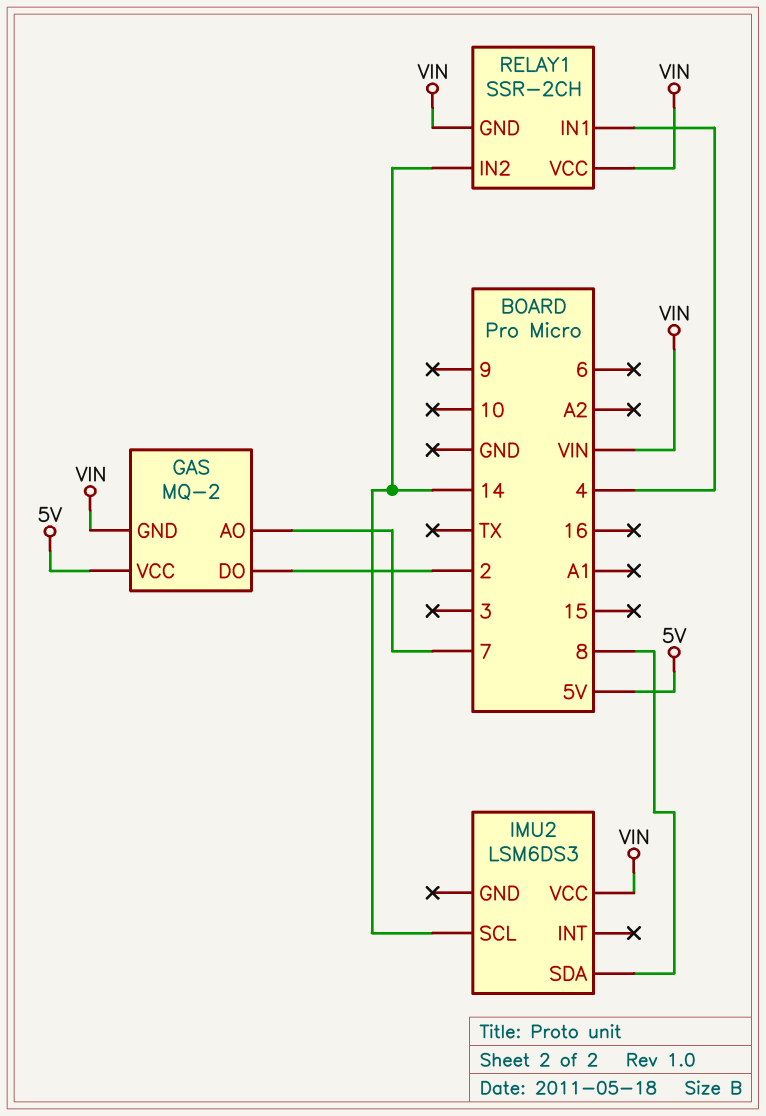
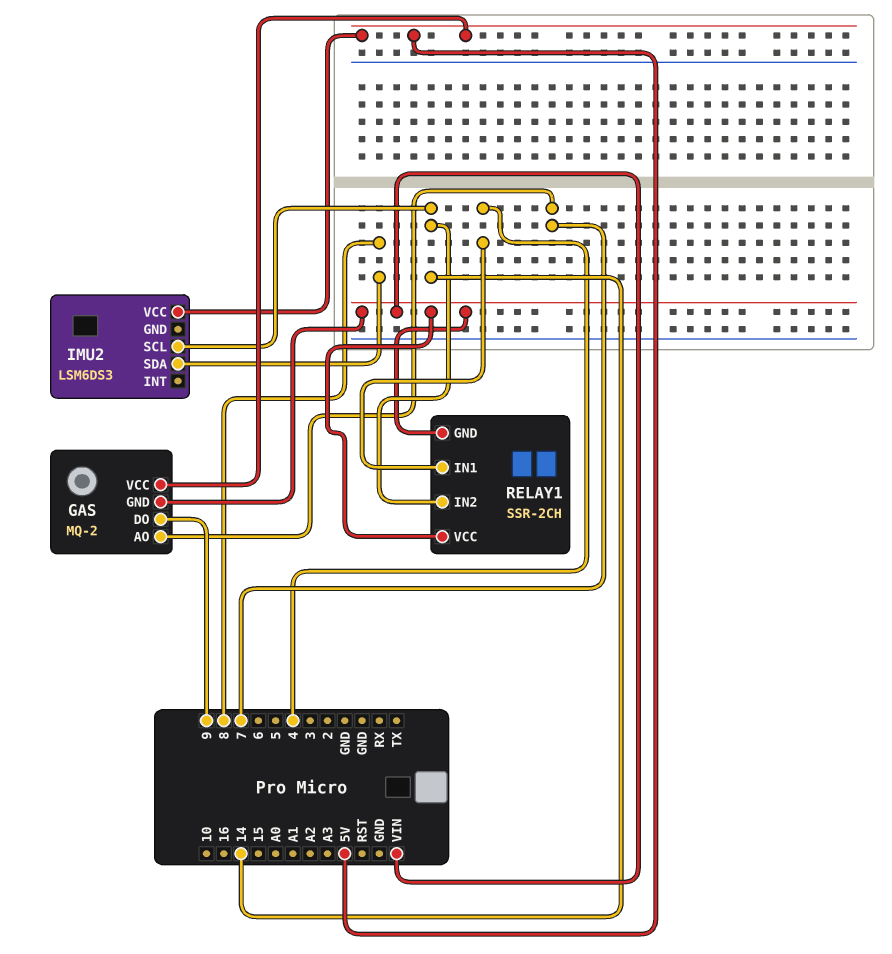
GAS pin DO: 2 -> 9
IMU2 pin VCC: VIN -> 5V

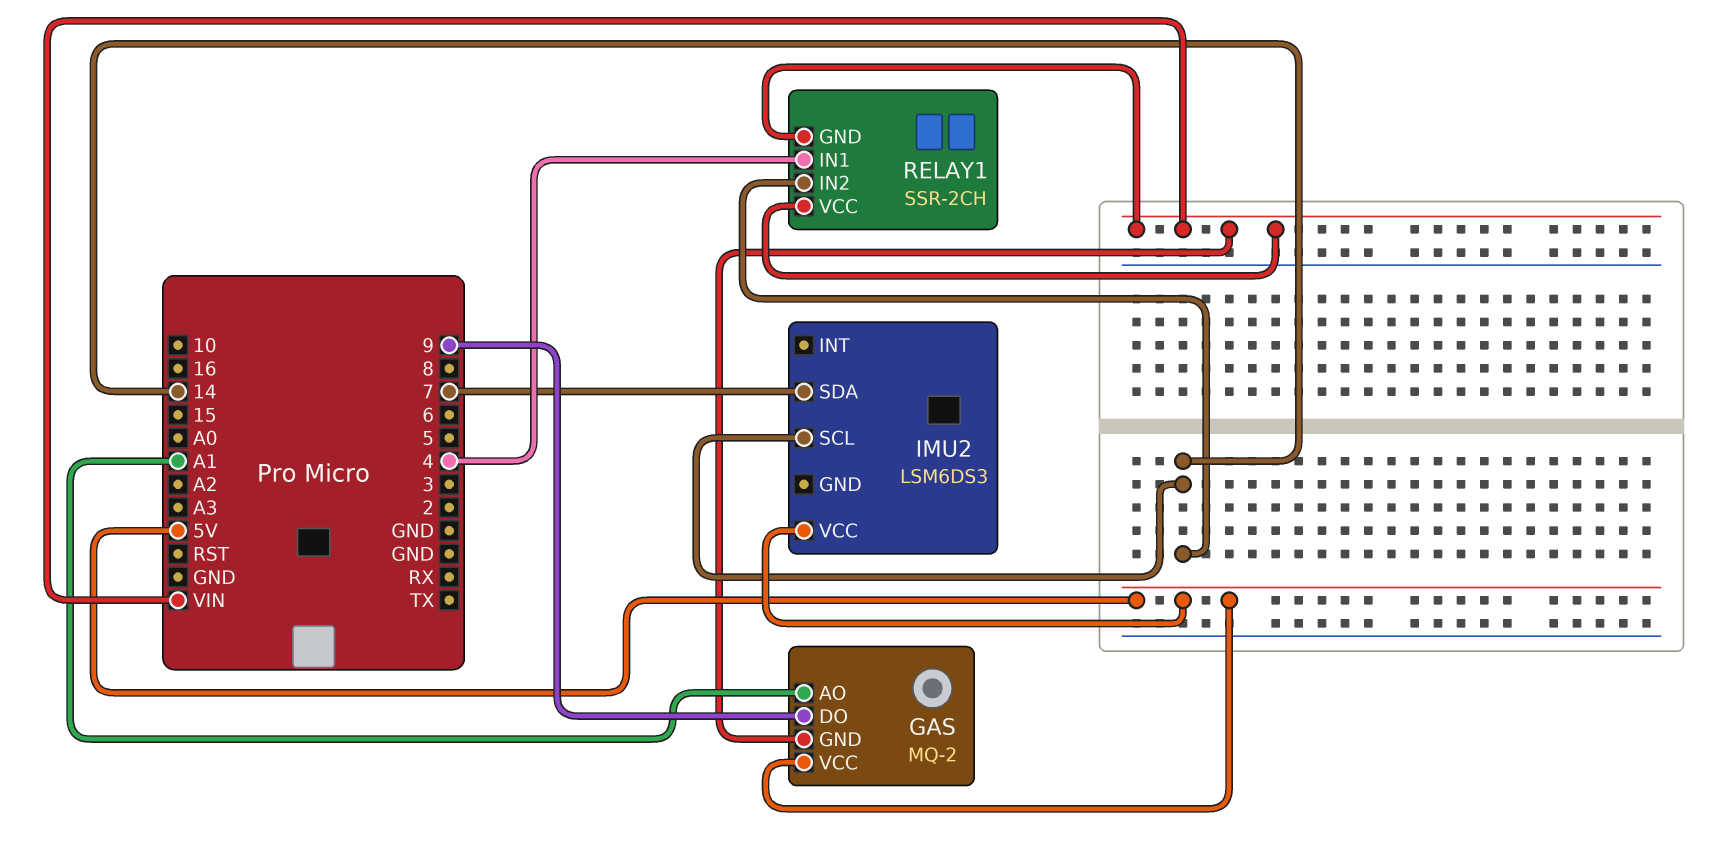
GAS pin AO: 7 -> A1
IMU2 pin SDA: 8 -> 7

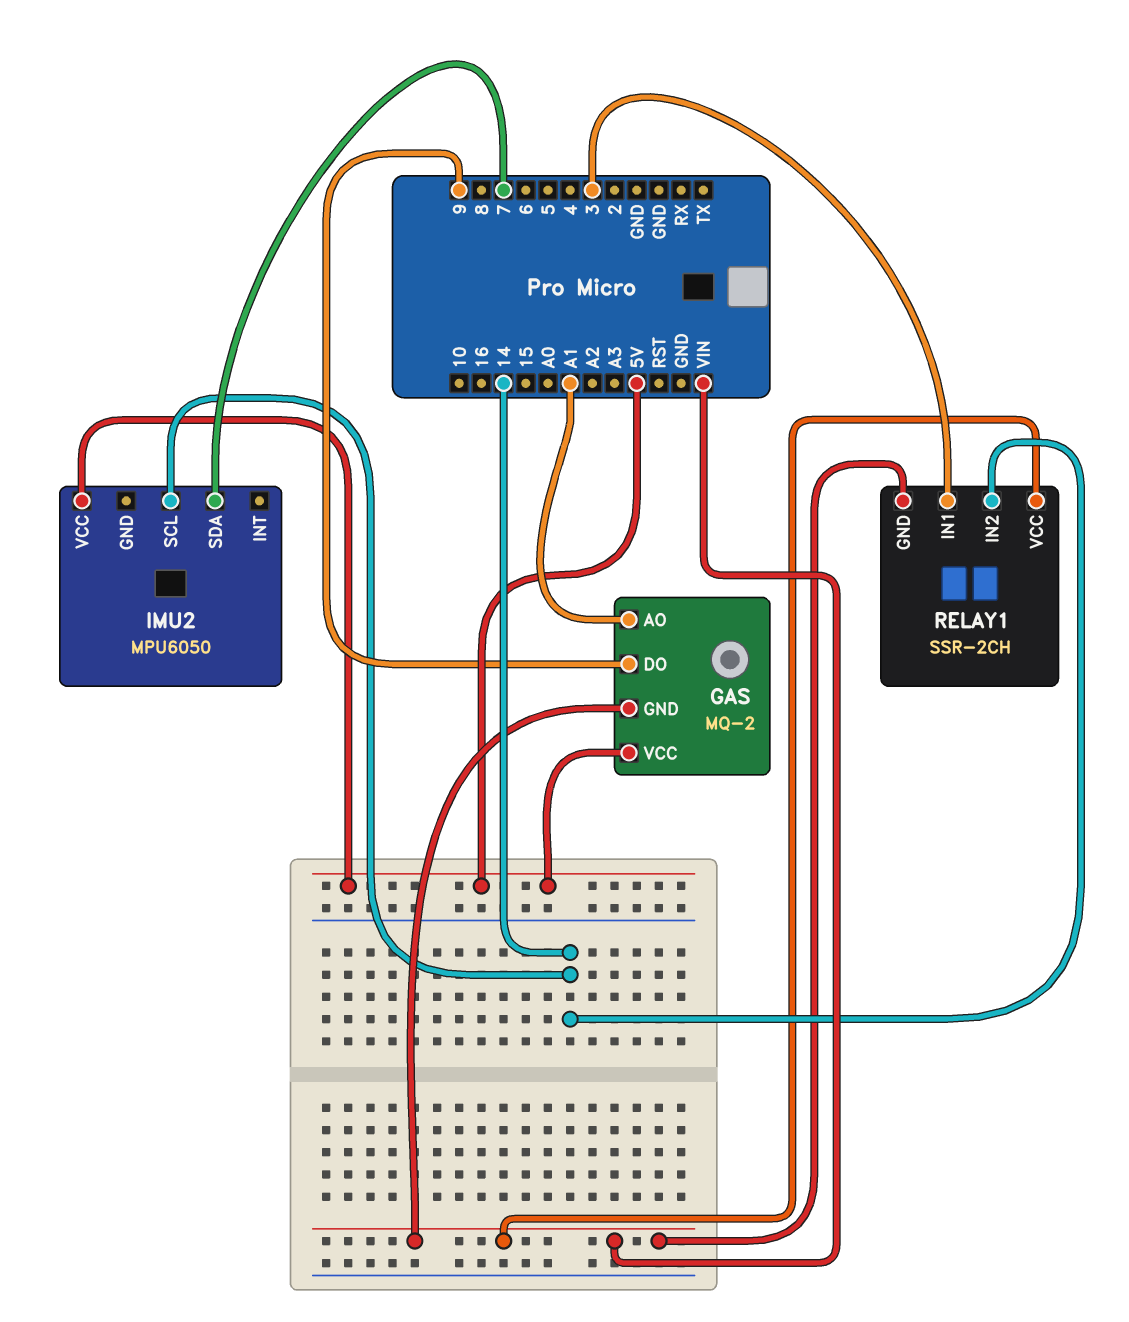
IMU2: LSM6DS3 -> MPU6050
RELAY1 pin IN1: 4 -> 3

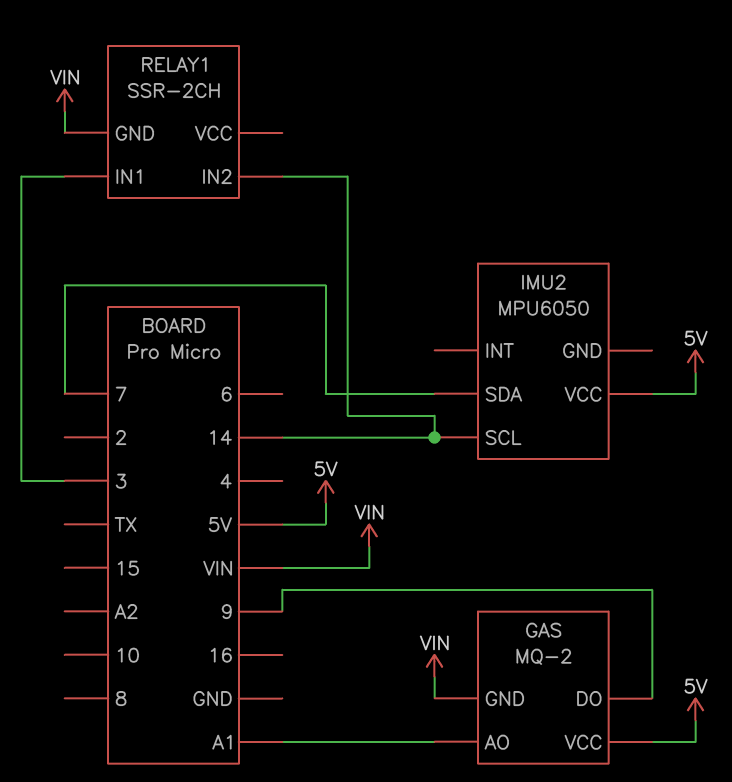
RELAY1 pin VCC: VIN -> none

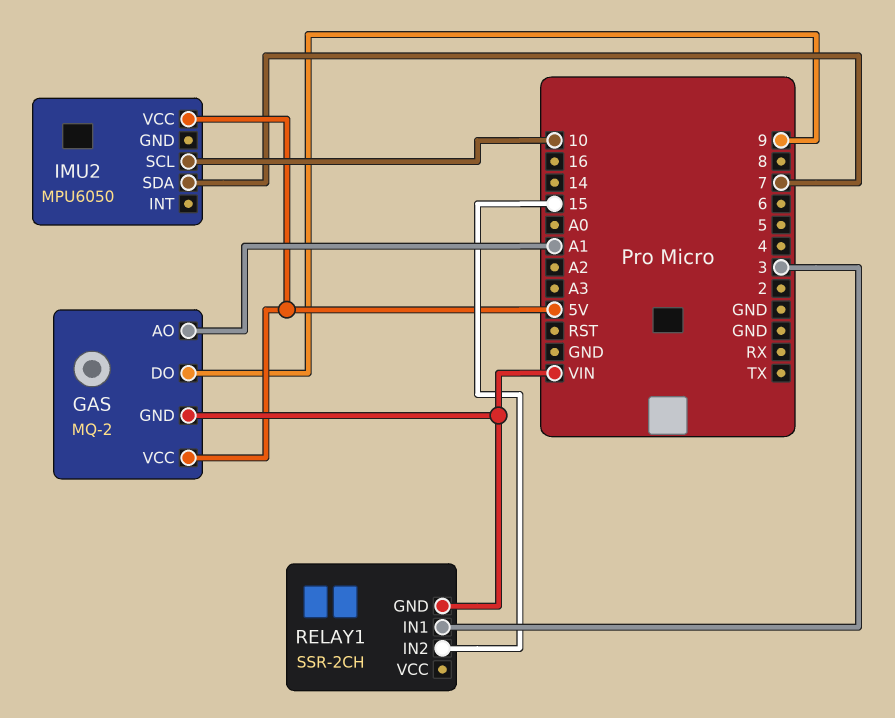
IMU2 pin SCL: 14 -> 10
RELAY1 pin IN2: 14 -> 15

